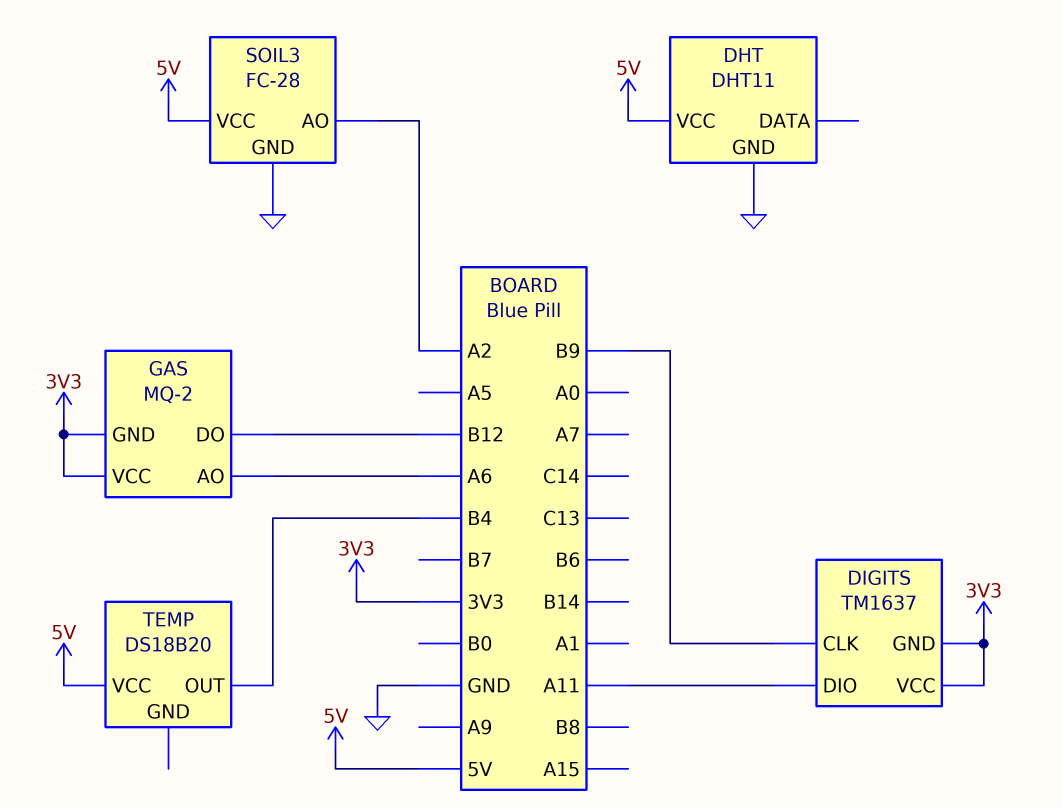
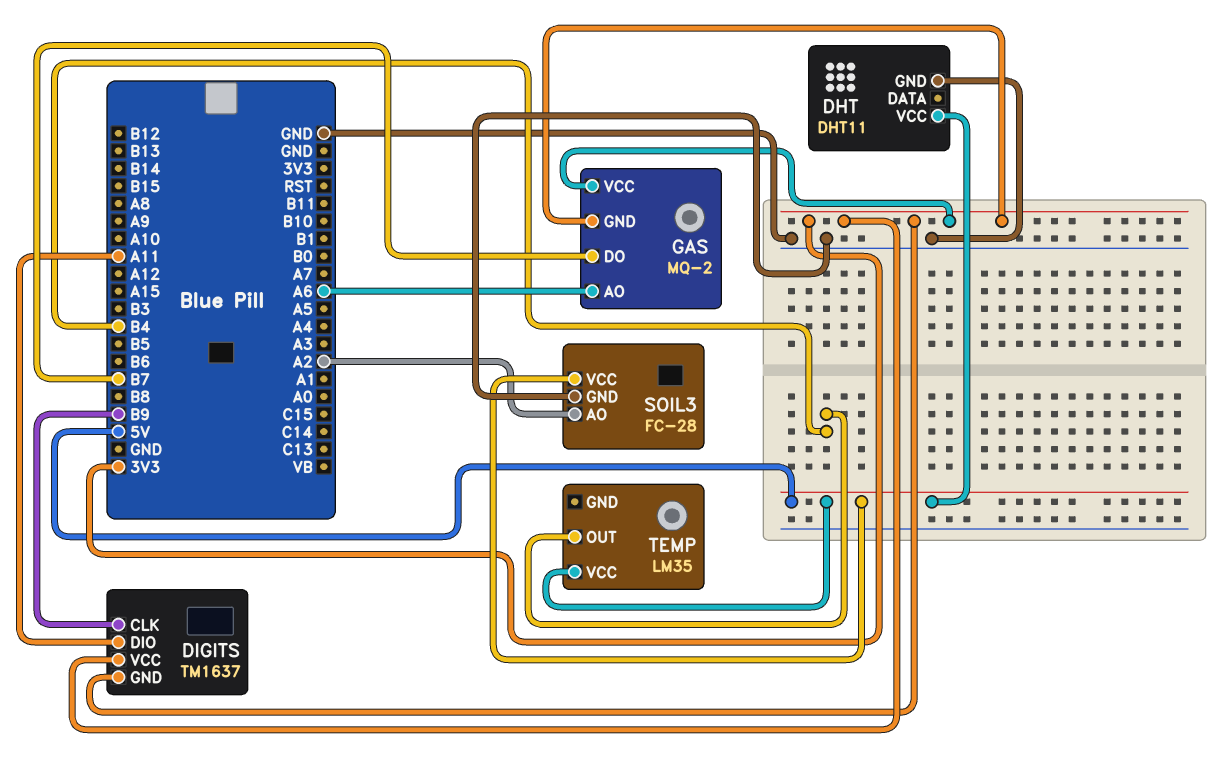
GAS pin DO: B12 -> B7
TEMP: DS18B20 -> LM35

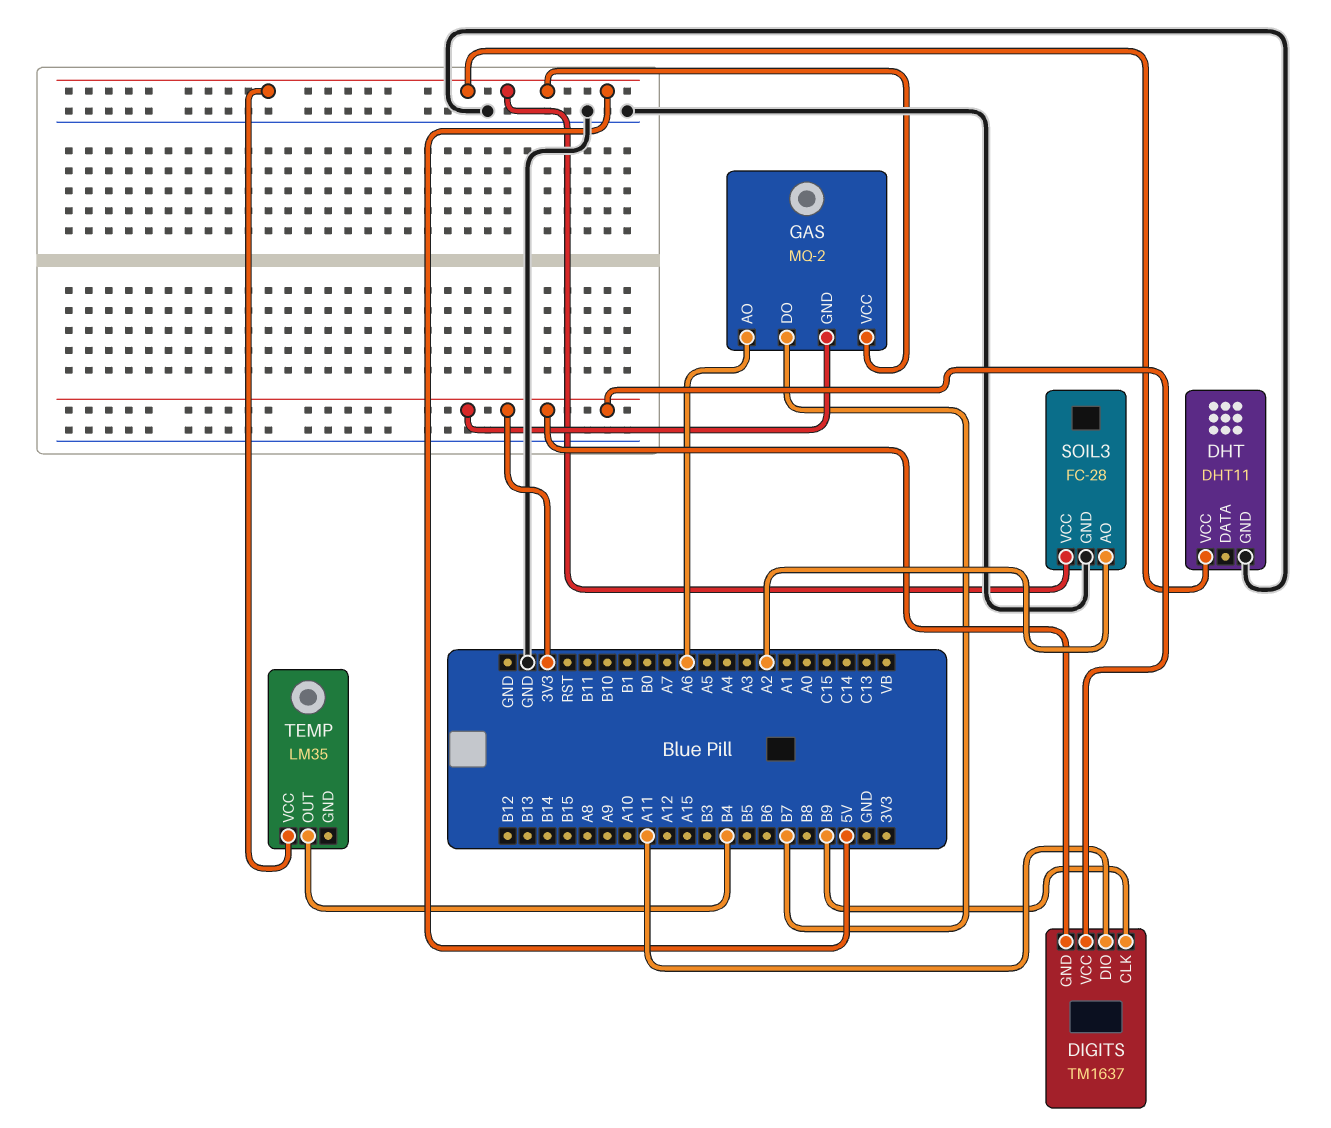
GAS pin VCC: 3V3 -> 5V

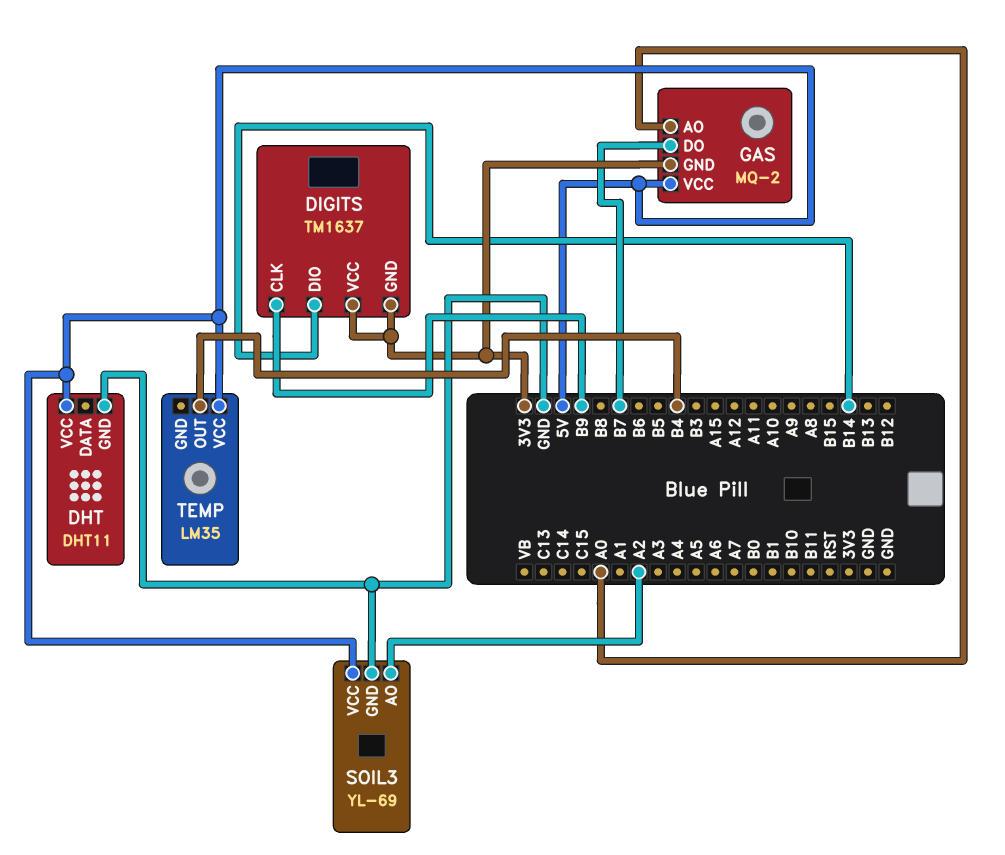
DIGITS pin DIO: A11 -> B14
GAS pin AO: A6 -> A0
SOIL3: FC-28 -> YL-69

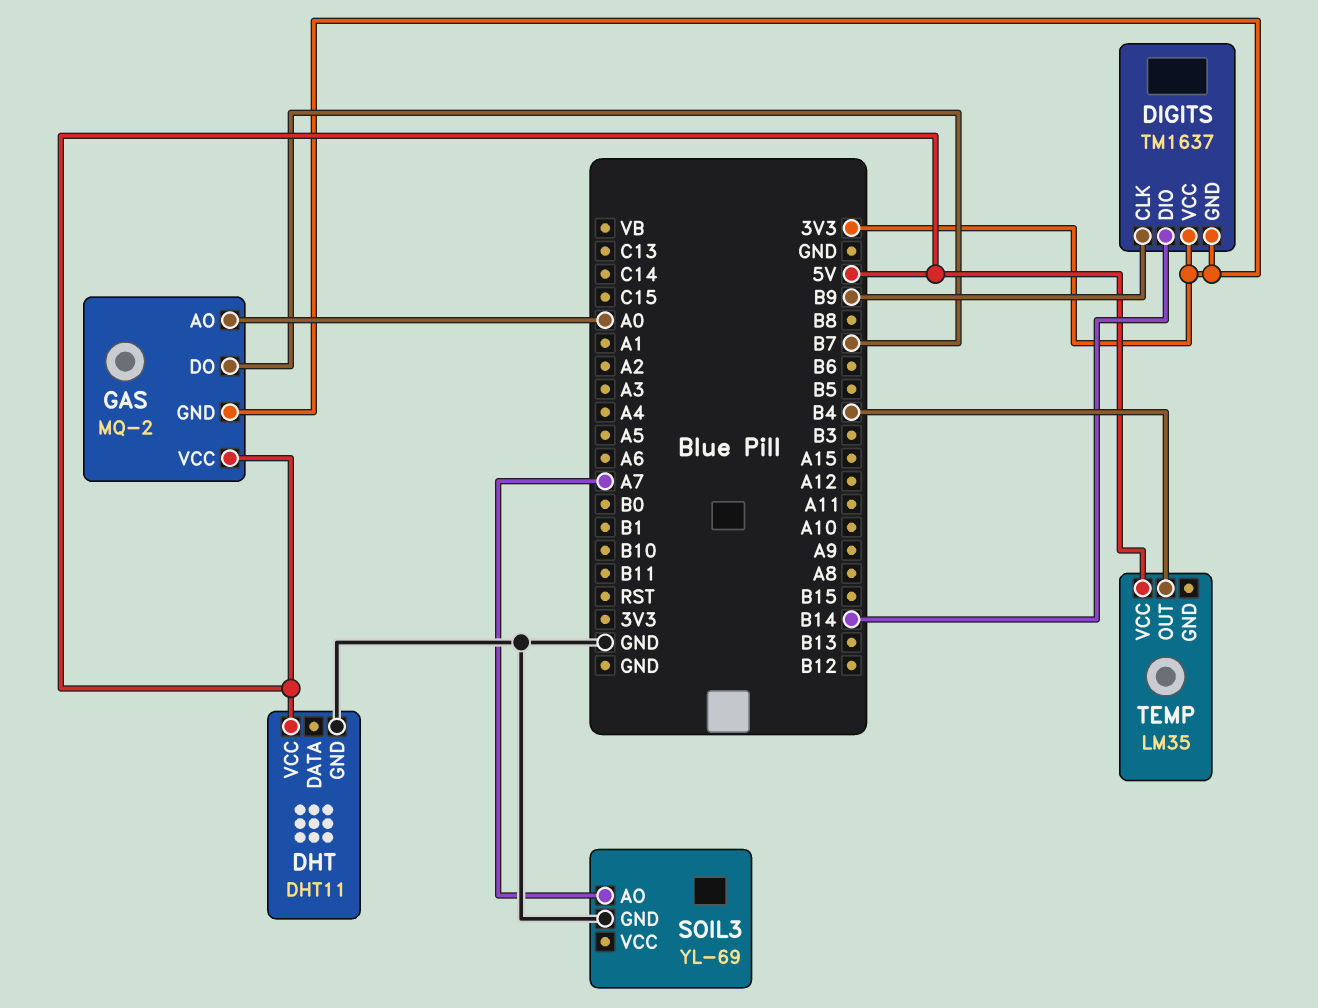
SOIL3 pin AO: A2 -> A7
SOIL3 pin VCC: 5V -> none

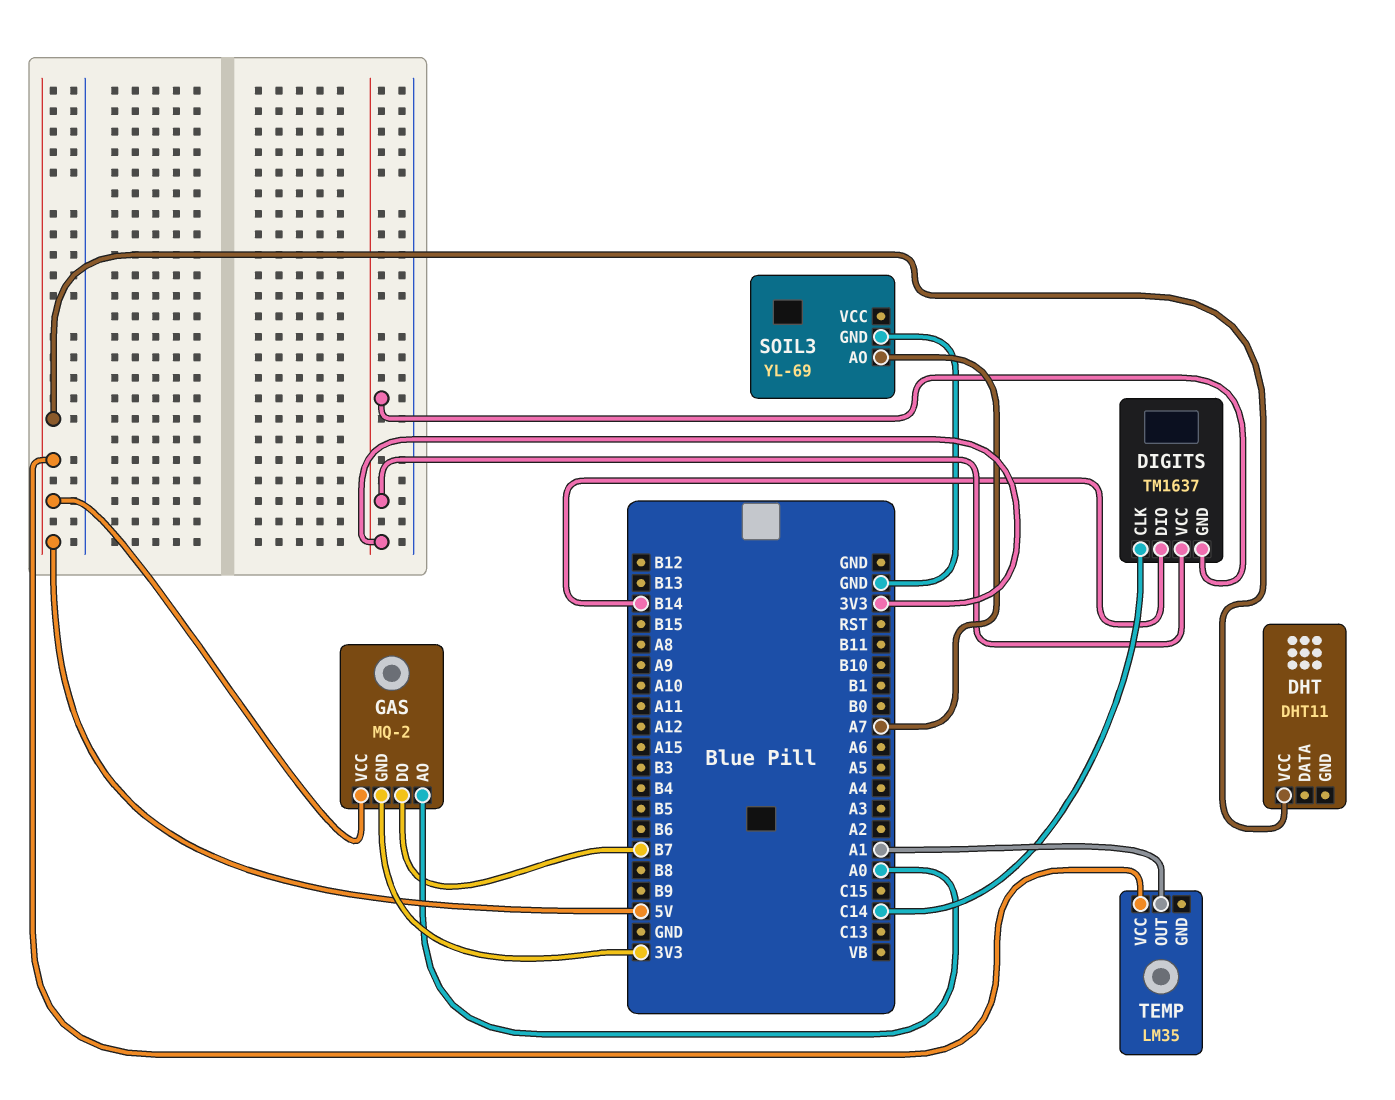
DHT pin GND: GND -> none
DIGITS pin CLK: B9 -> C14
TEMP pin OUT: B4 -> A1

